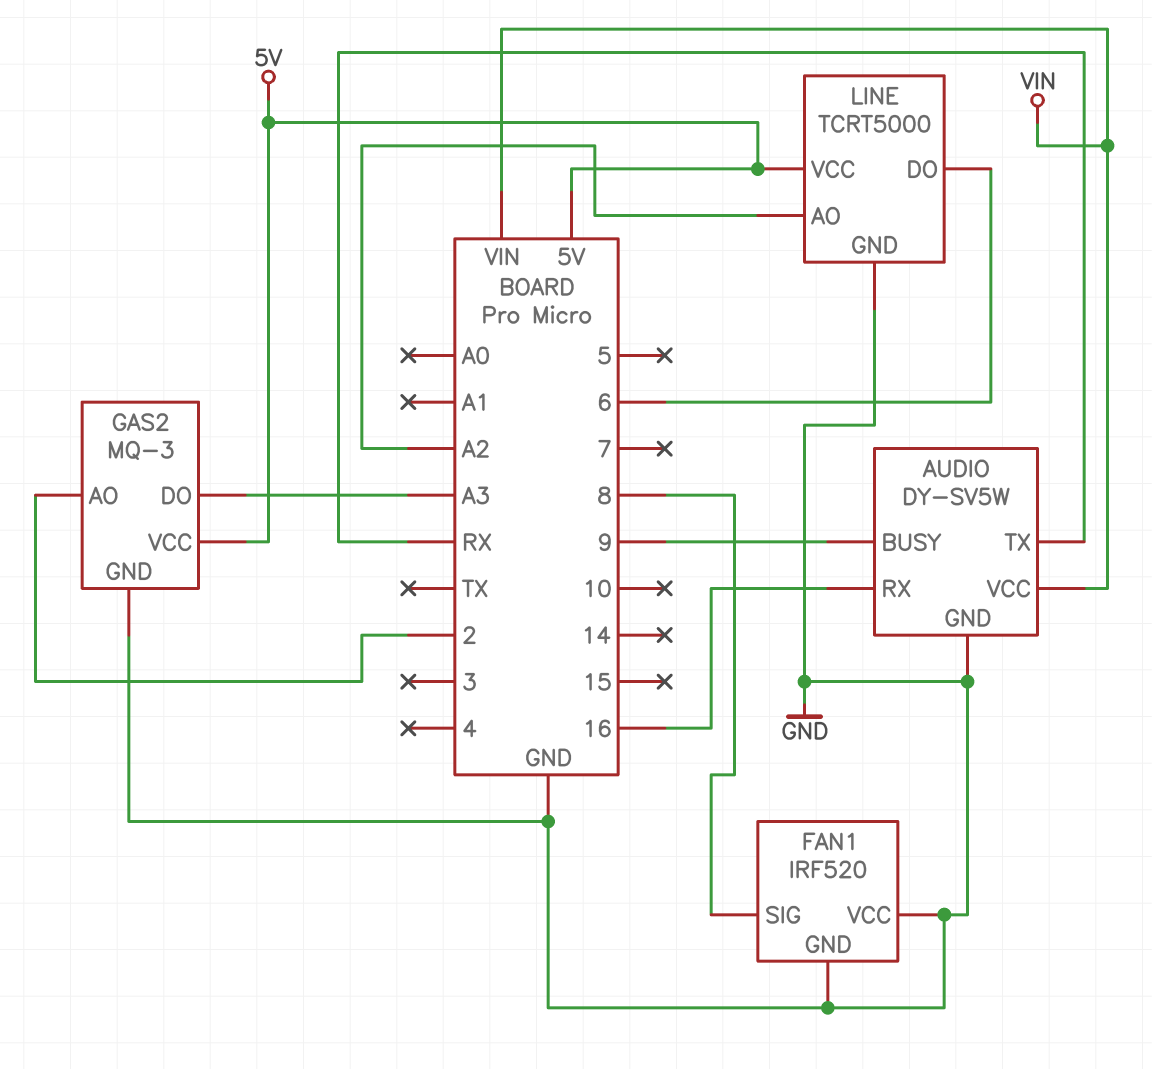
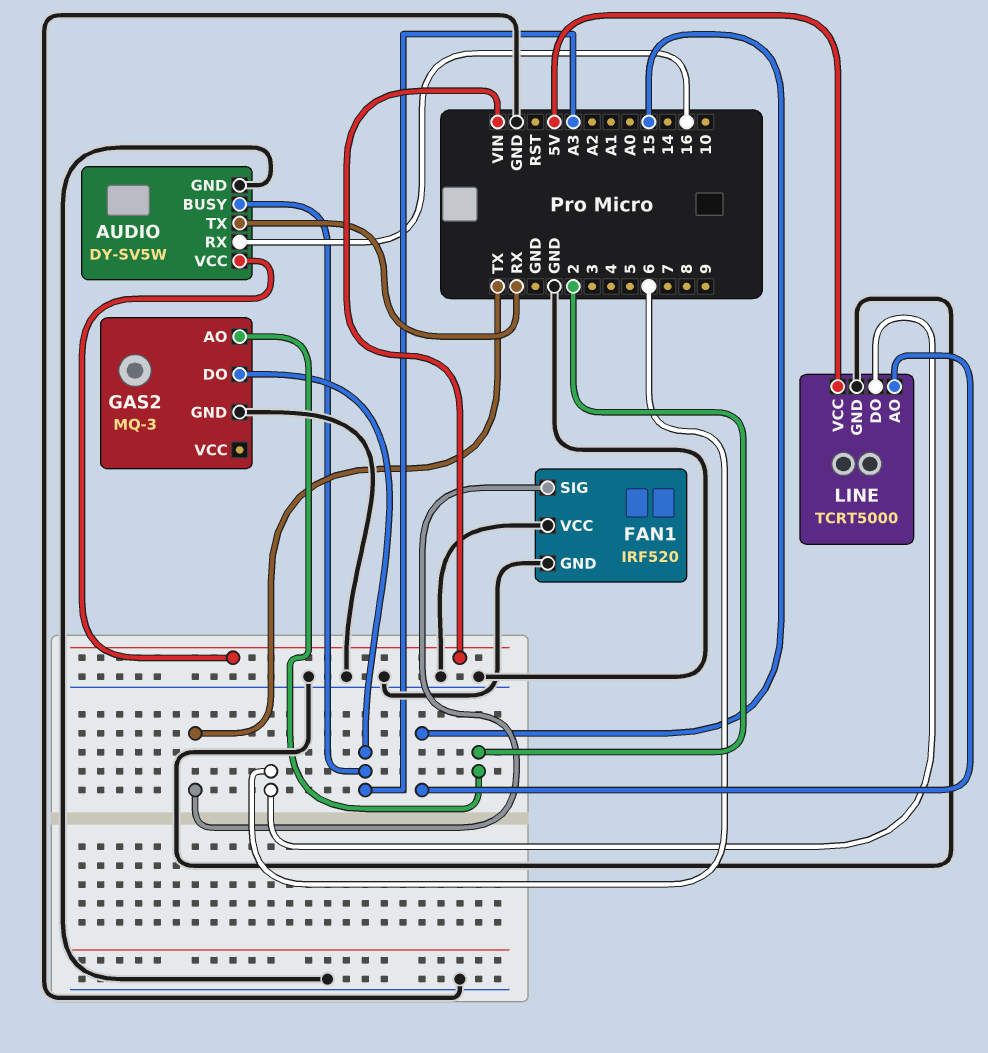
AUDIO pin BUSY: 9 -> A3
FAN1 pin SIG: 8 -> TX
GAS2 pin VCC: 5V -> none
LINE pin AO: A2 -> 15

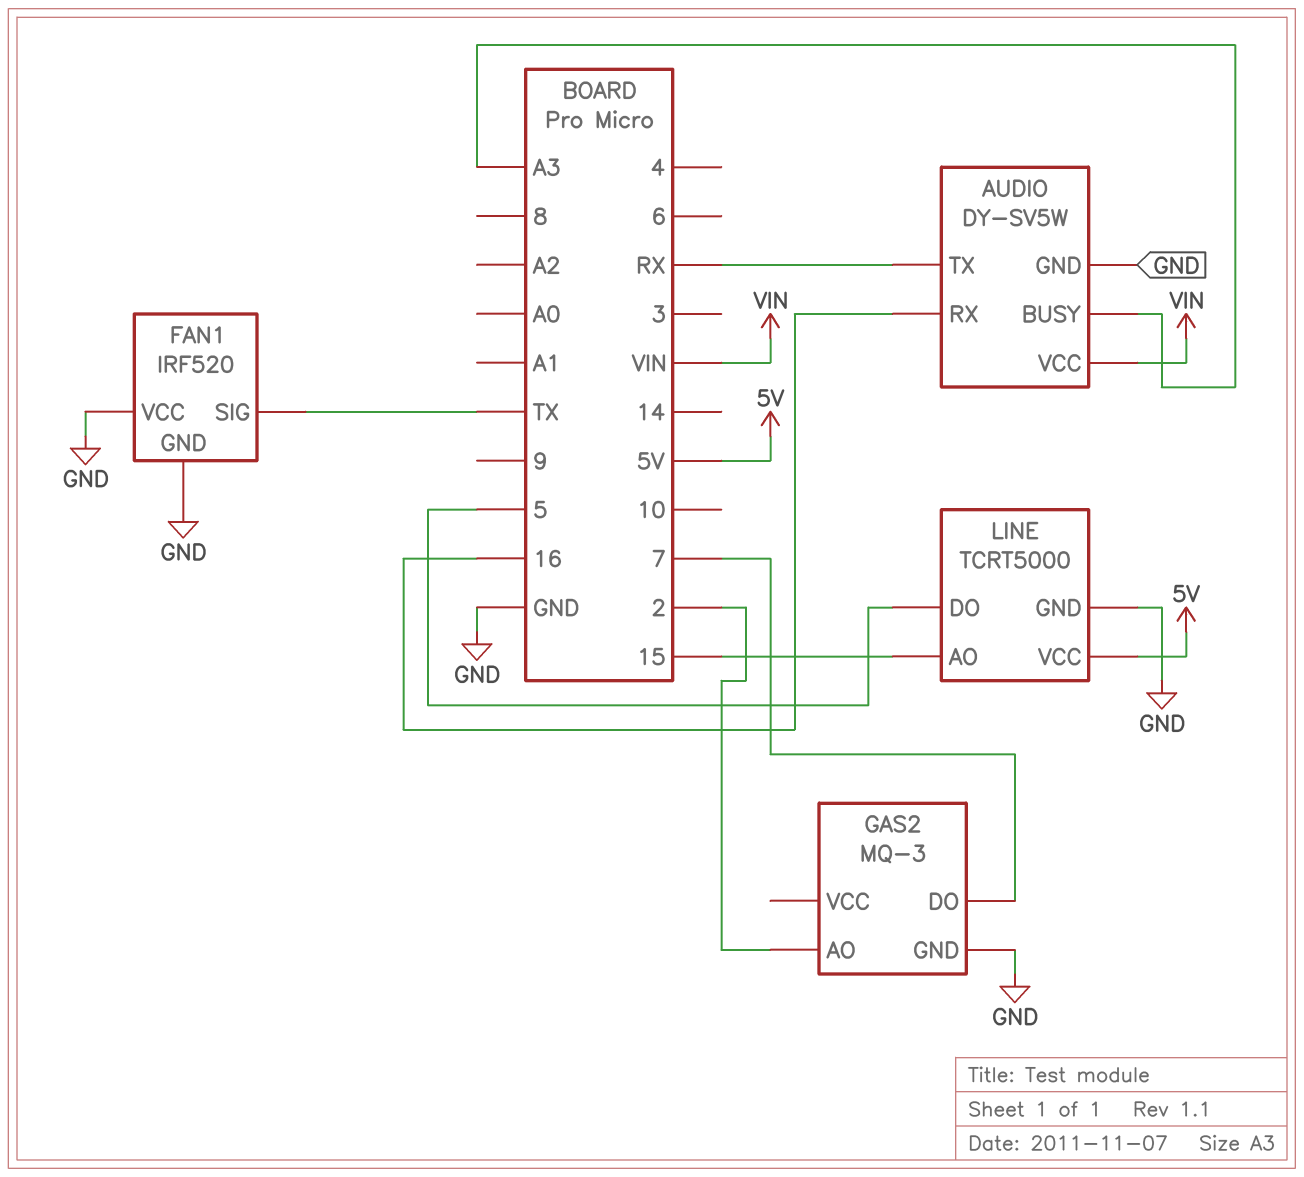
GAS2 pin DO: A3 -> 7
LINE pin DO: 6 -> 5

